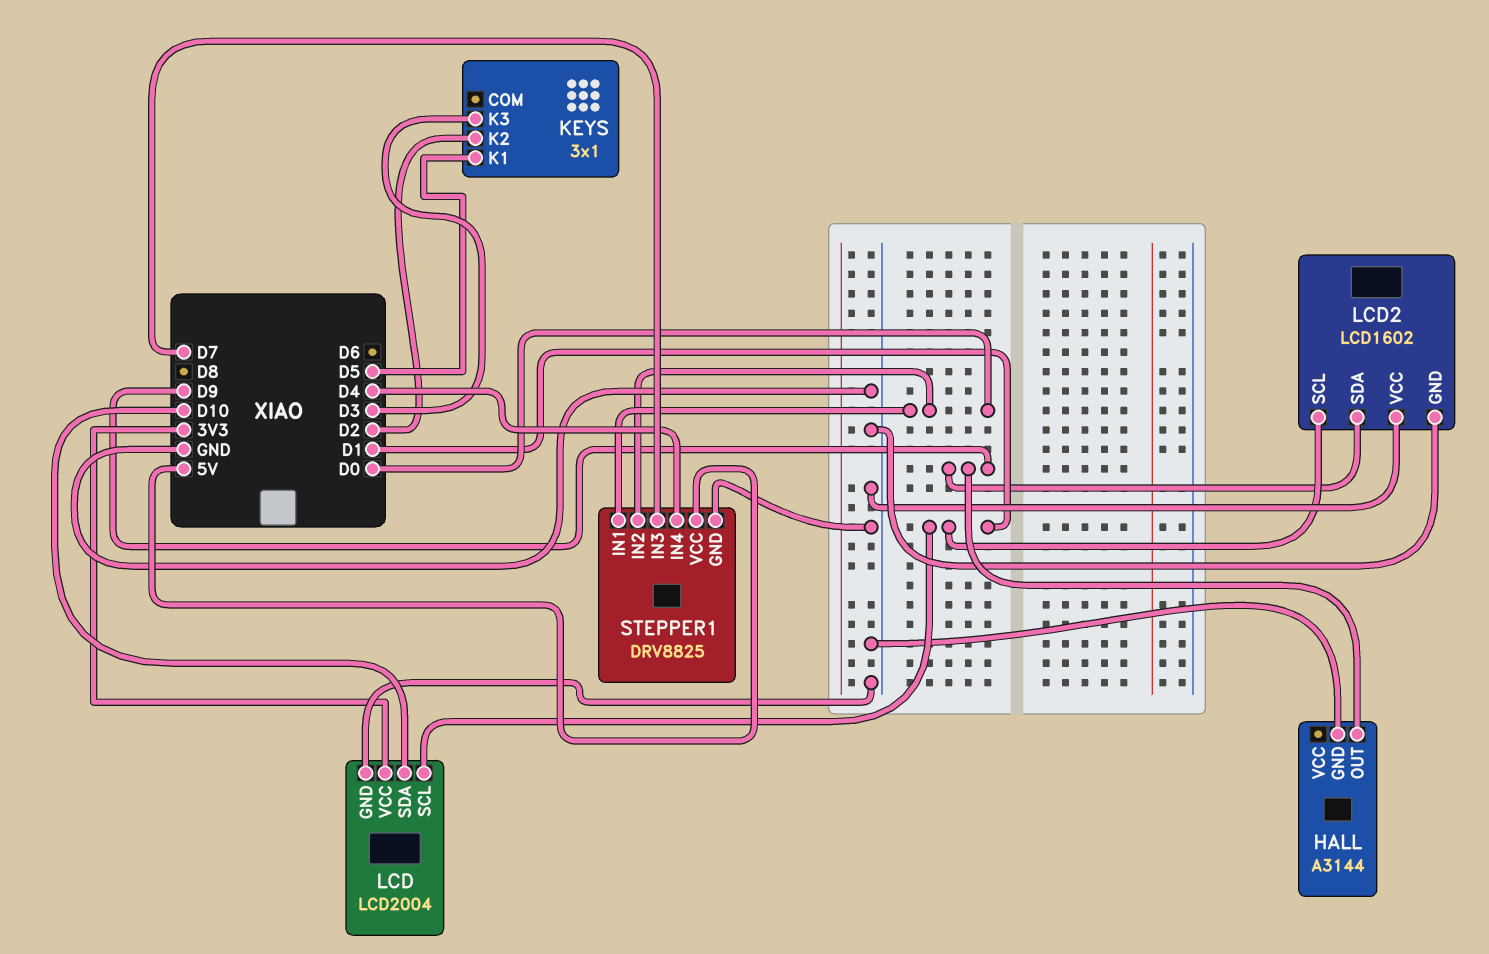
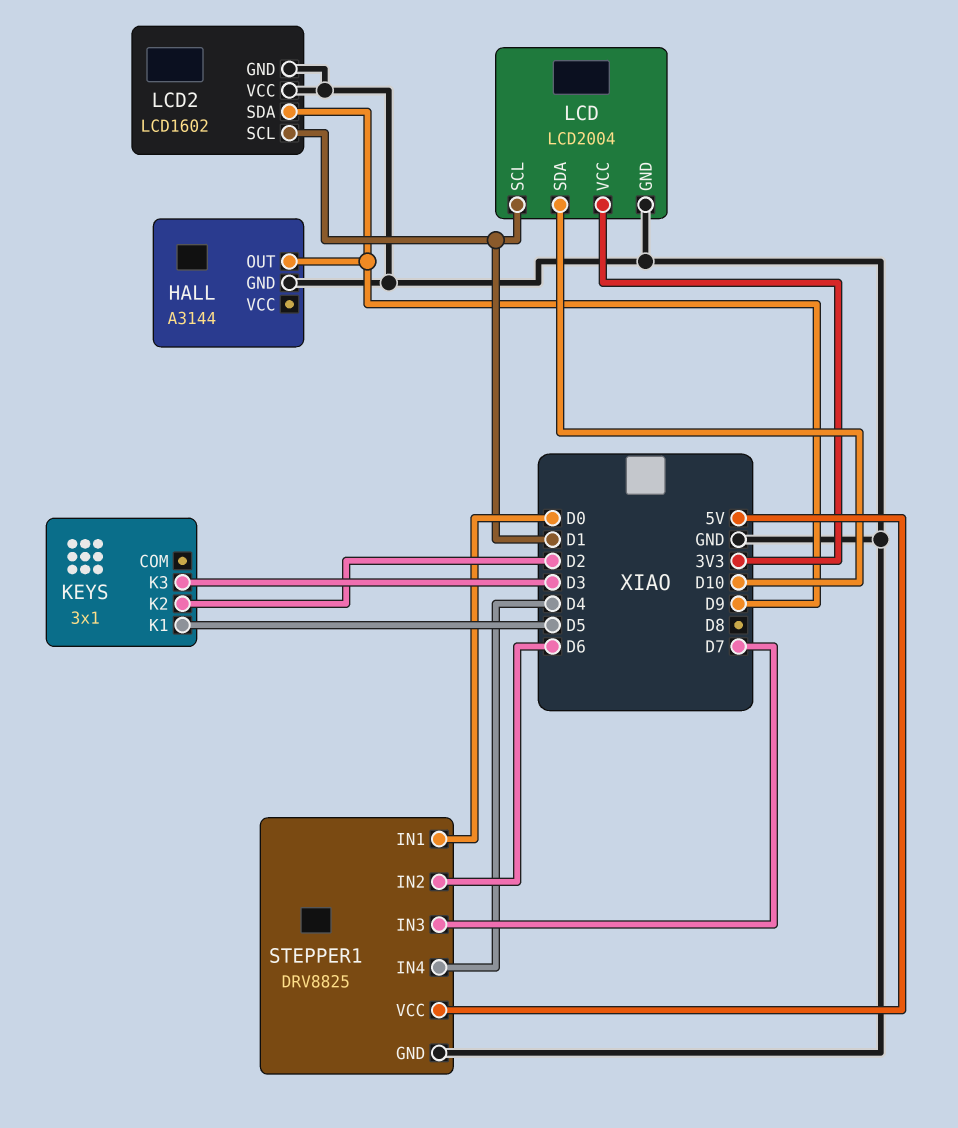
STEPPER1 pin IN2: D0 -> D6

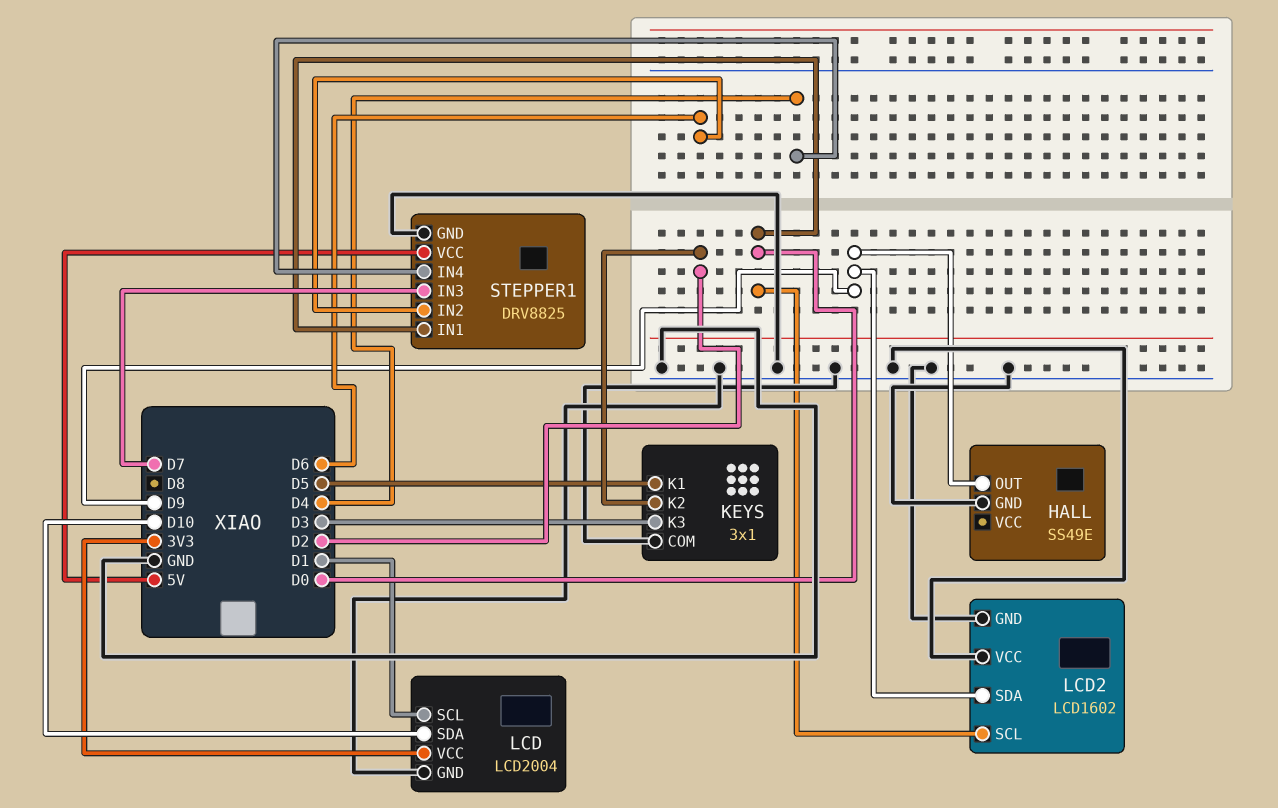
HALL: A3144 -> SS49E
KEYS pin COM: none -> GND
LCD2 pin SCL: D1 -> D0

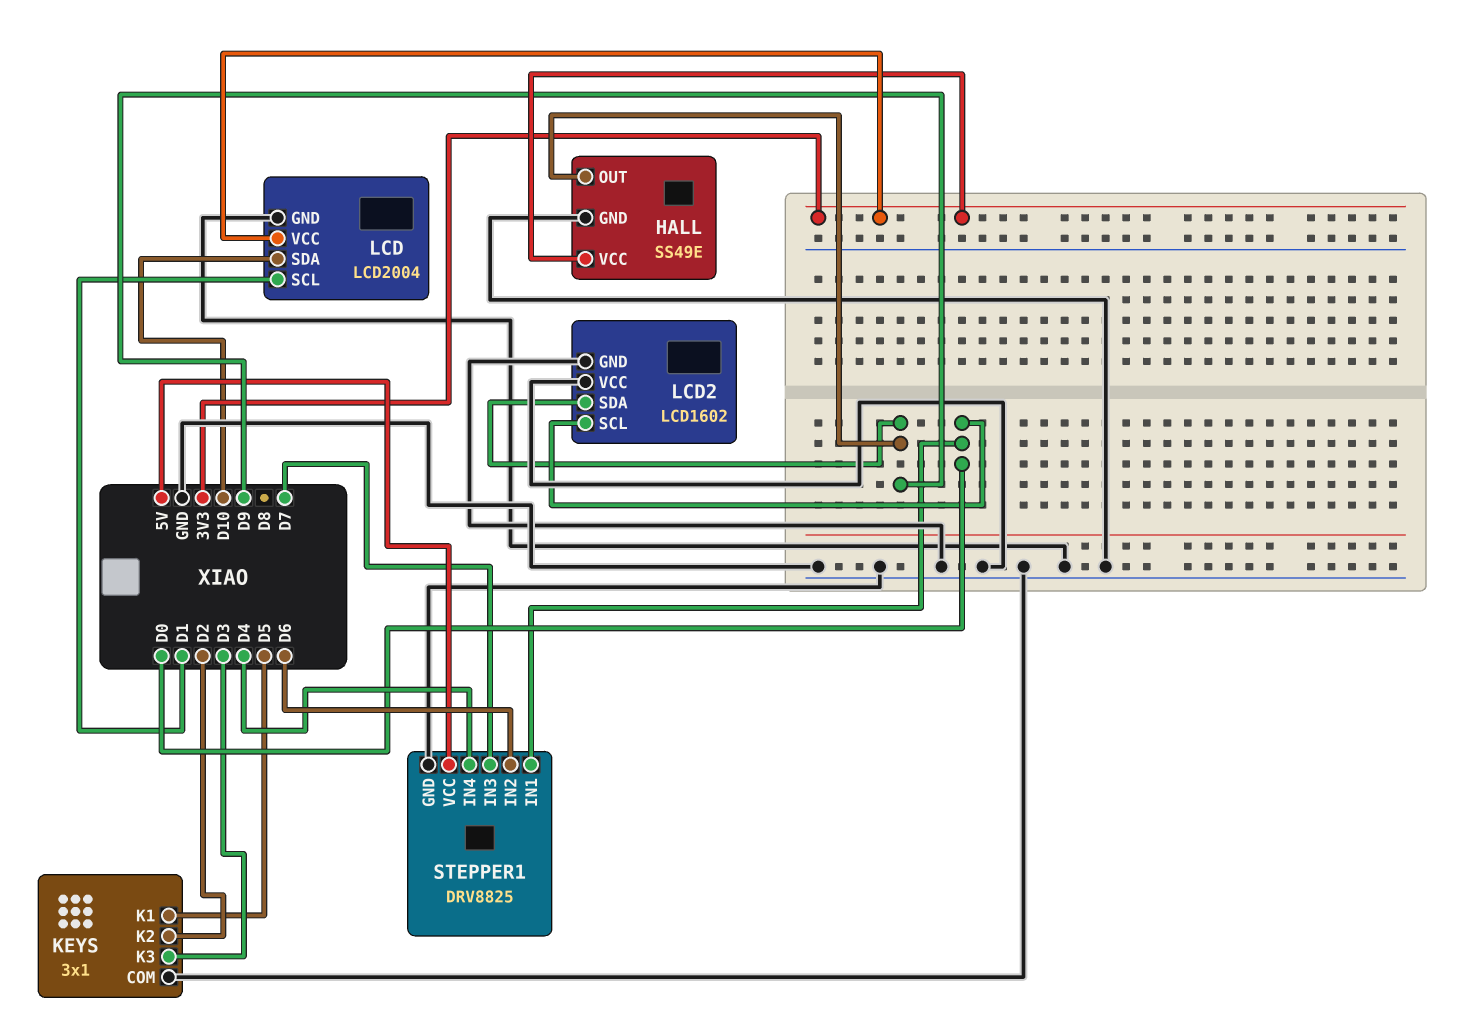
HALL pin VCC: none -> 3V3

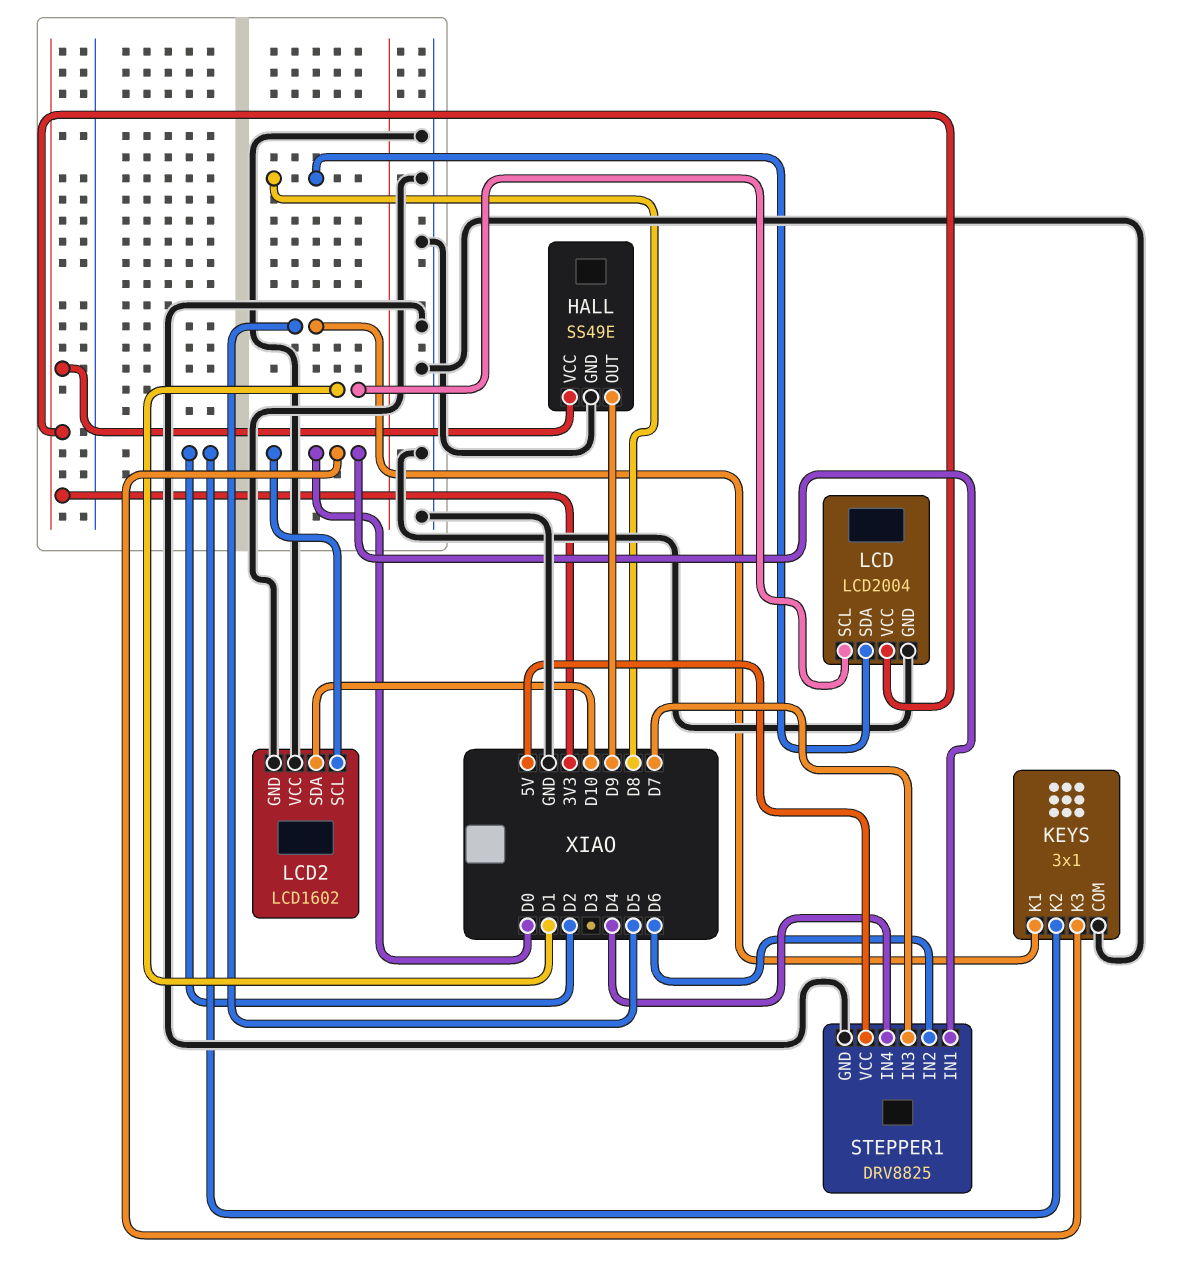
KEYS pin K3: D3 -> D0
LCD pin SDA: D10 -> D8
LCD2 pin SDA: D9 -> D10

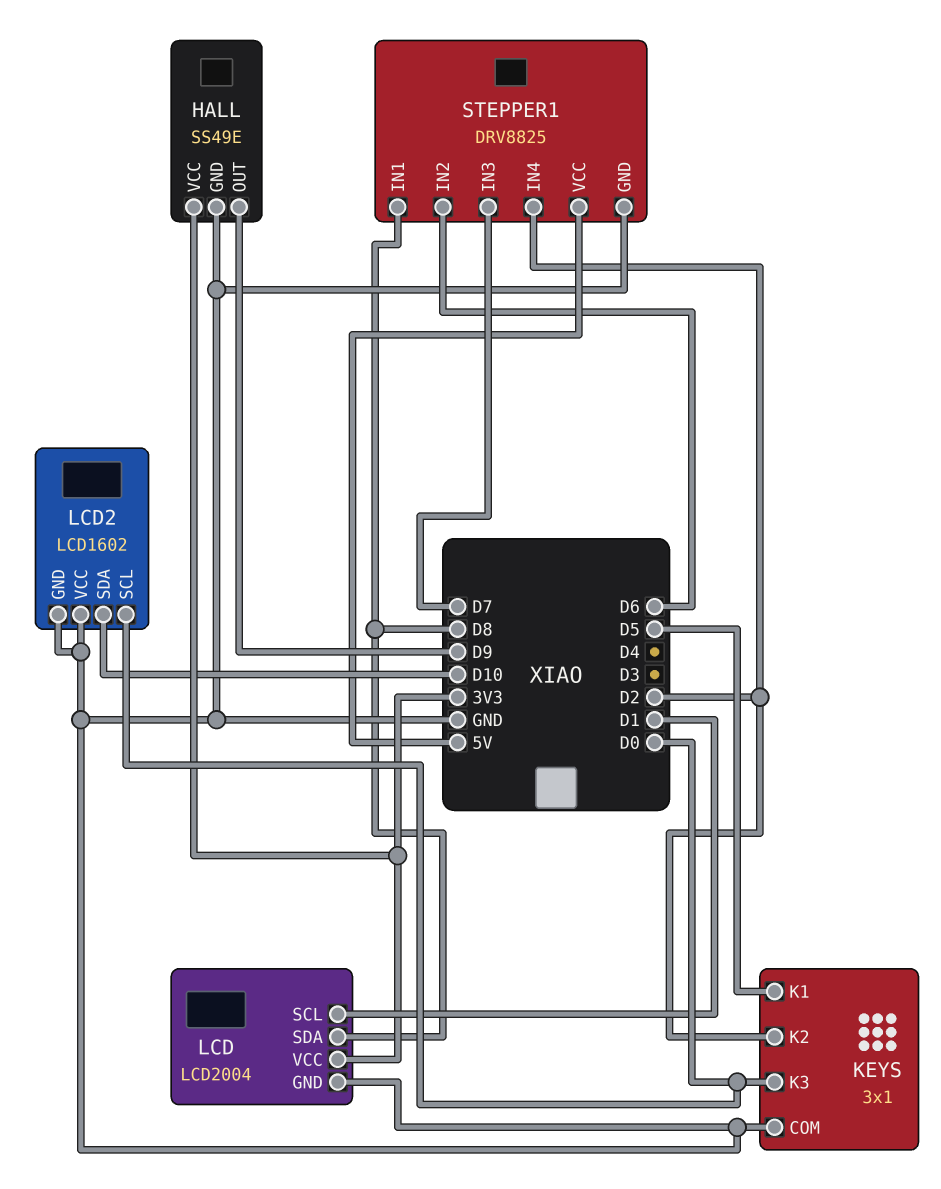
STEPPER1 pin IN1: D0 -> D8
STEPPER1 pin IN4: D4 -> D2

